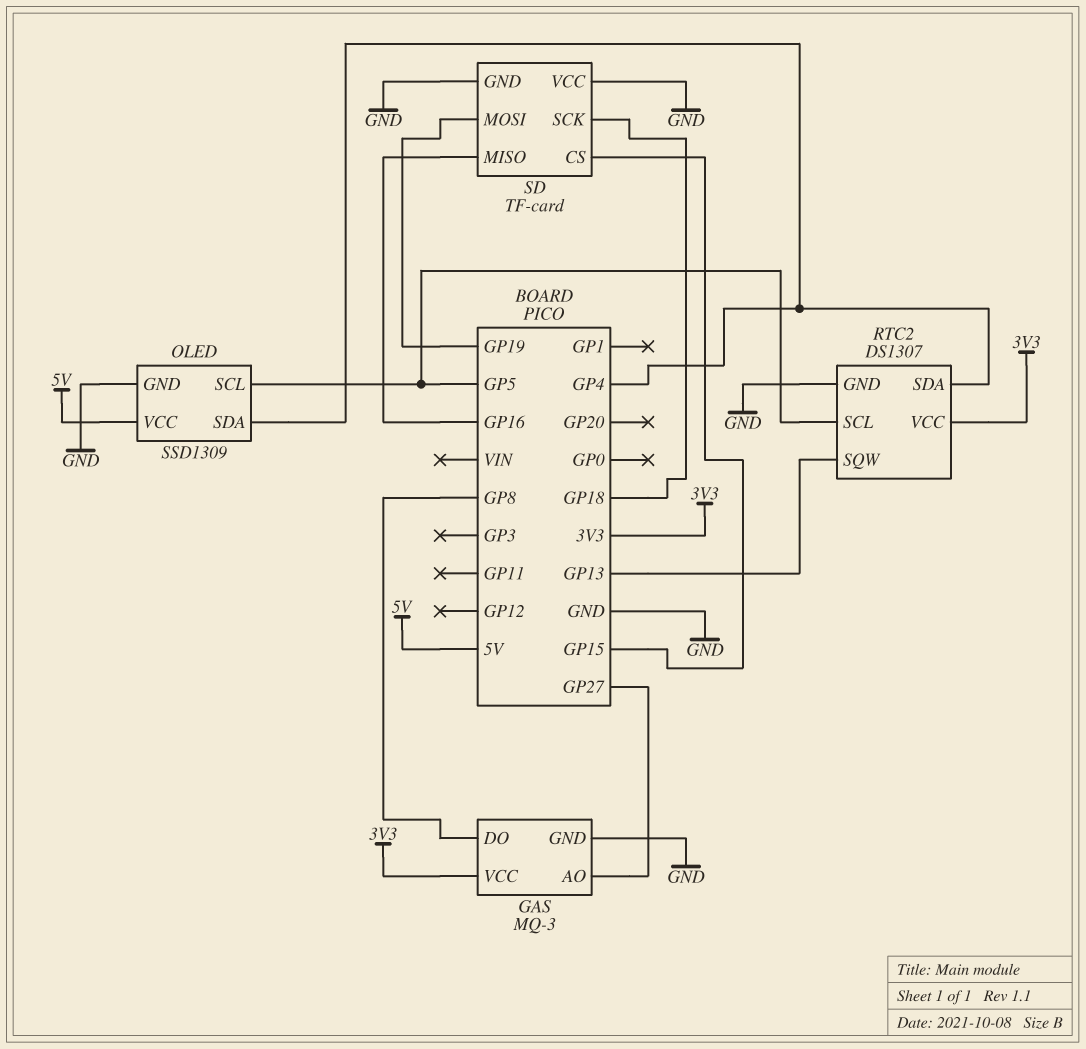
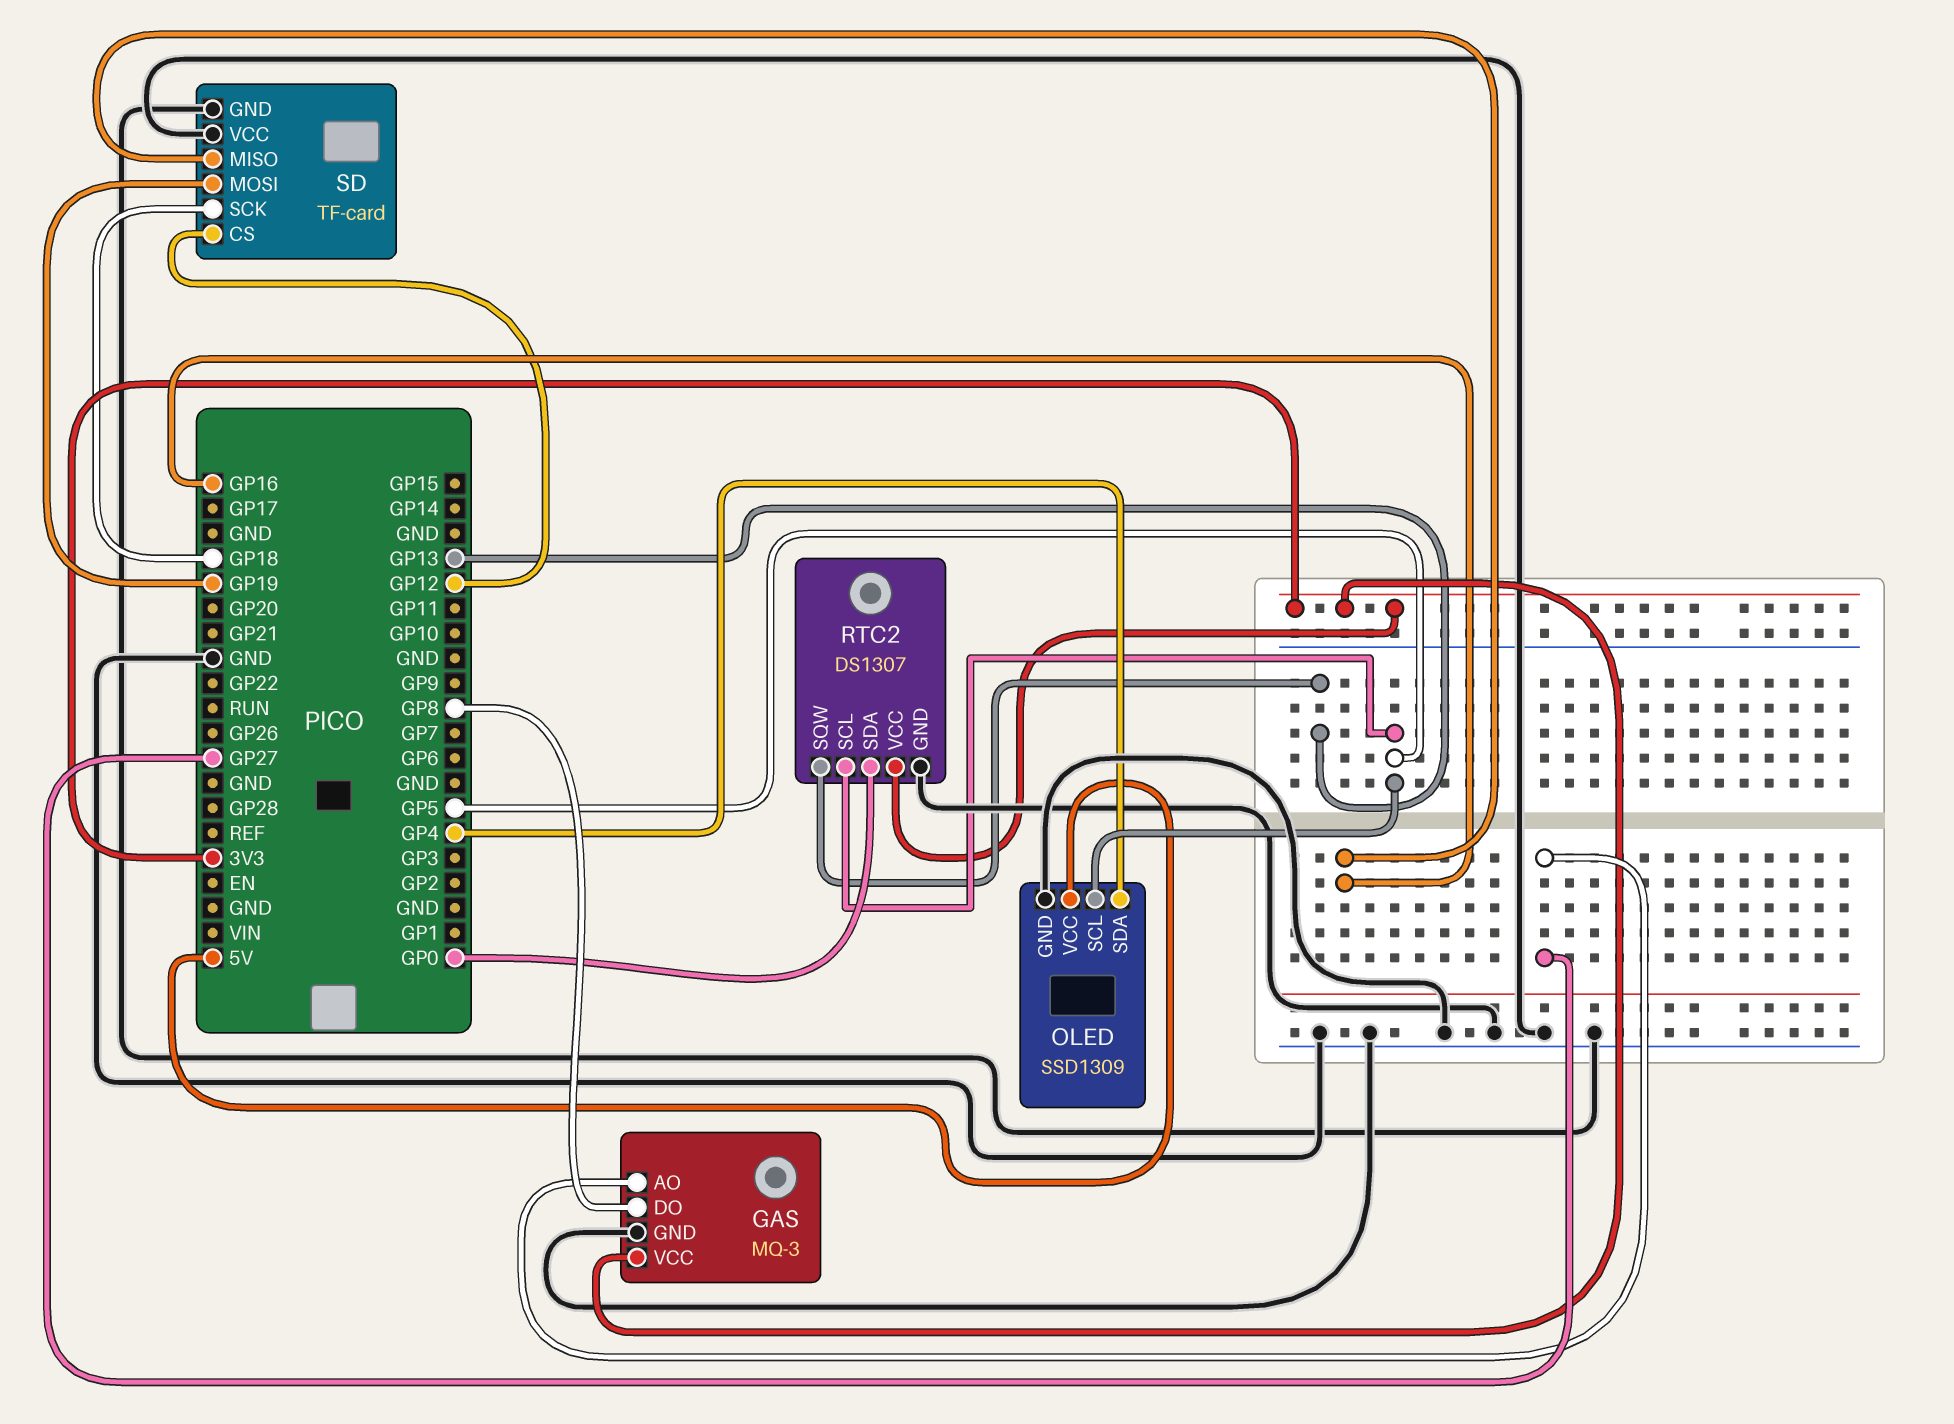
RTC2 pin SDA: GP4 -> GP0
SD pin CS: GP15 -> GP12

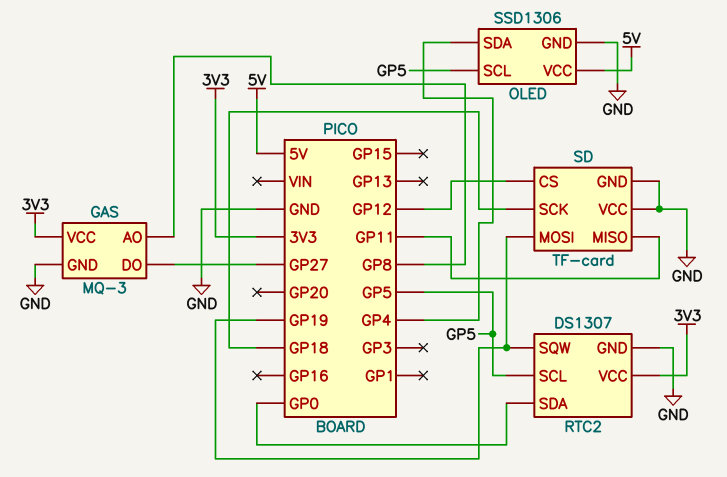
GAS pin AO: GP27 -> GP8
GAS pin DO: GP8 -> GP27
OLED: SSD1309 -> SSD1306
RTC2 pin SQW: GP13 -> GP19
SD pin MISO: GP16 -> GP11

